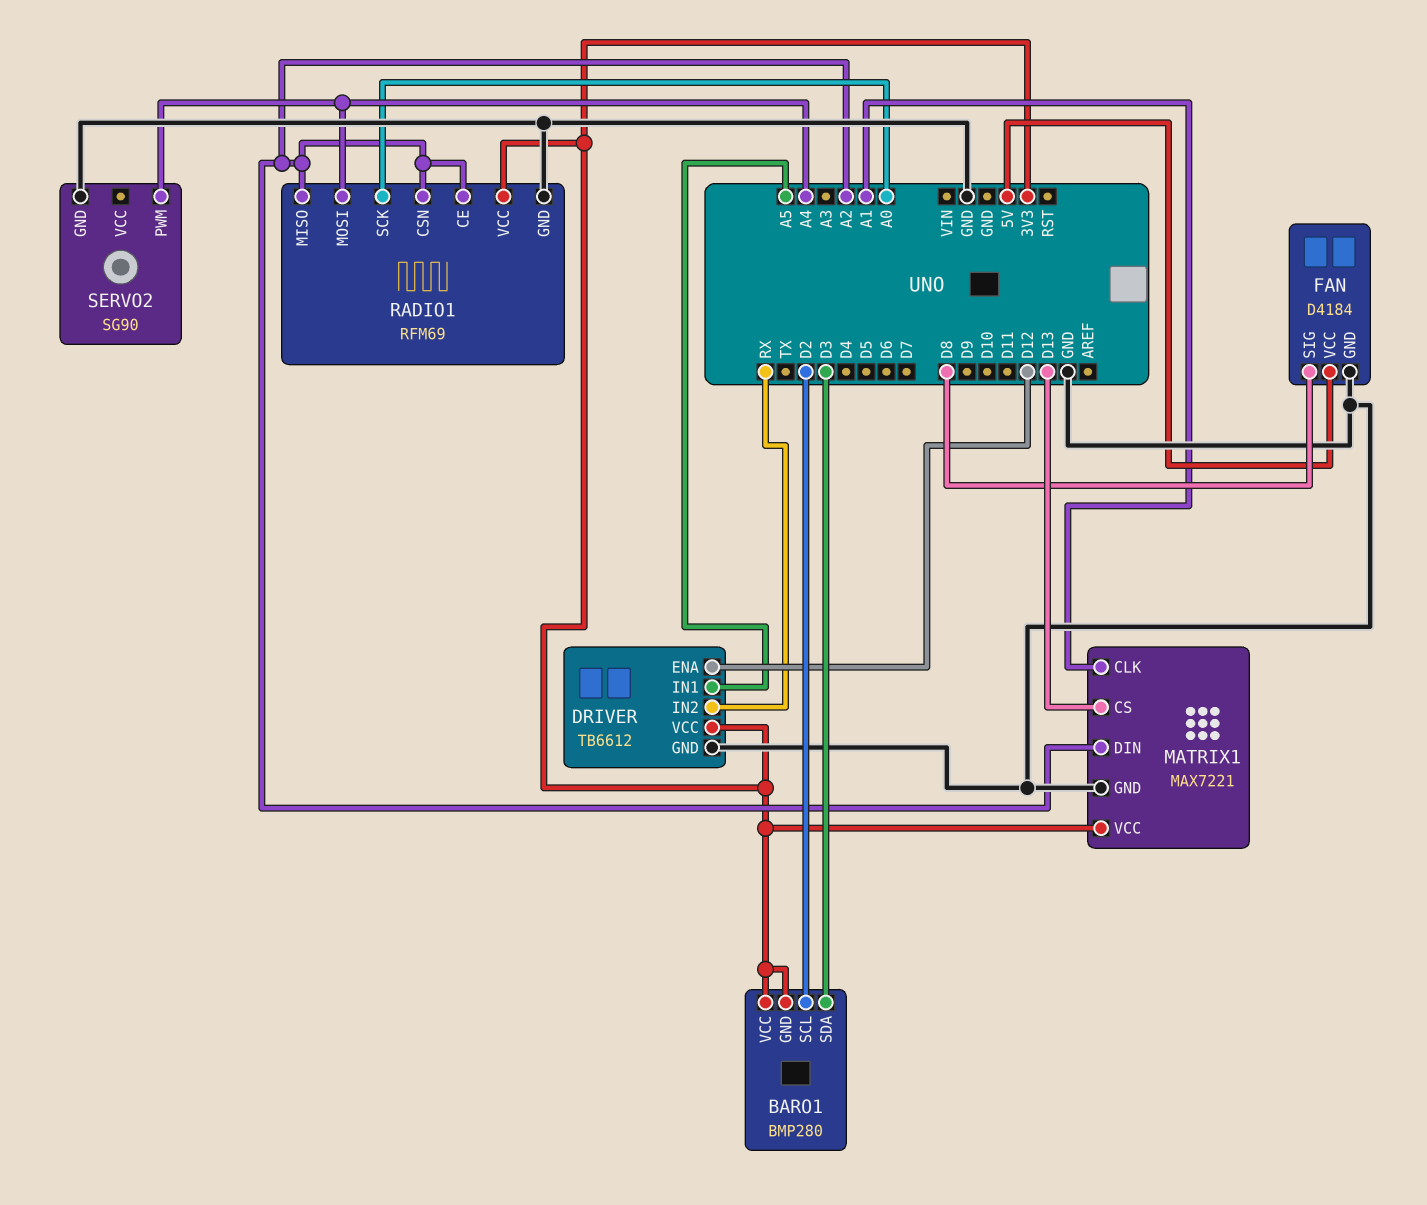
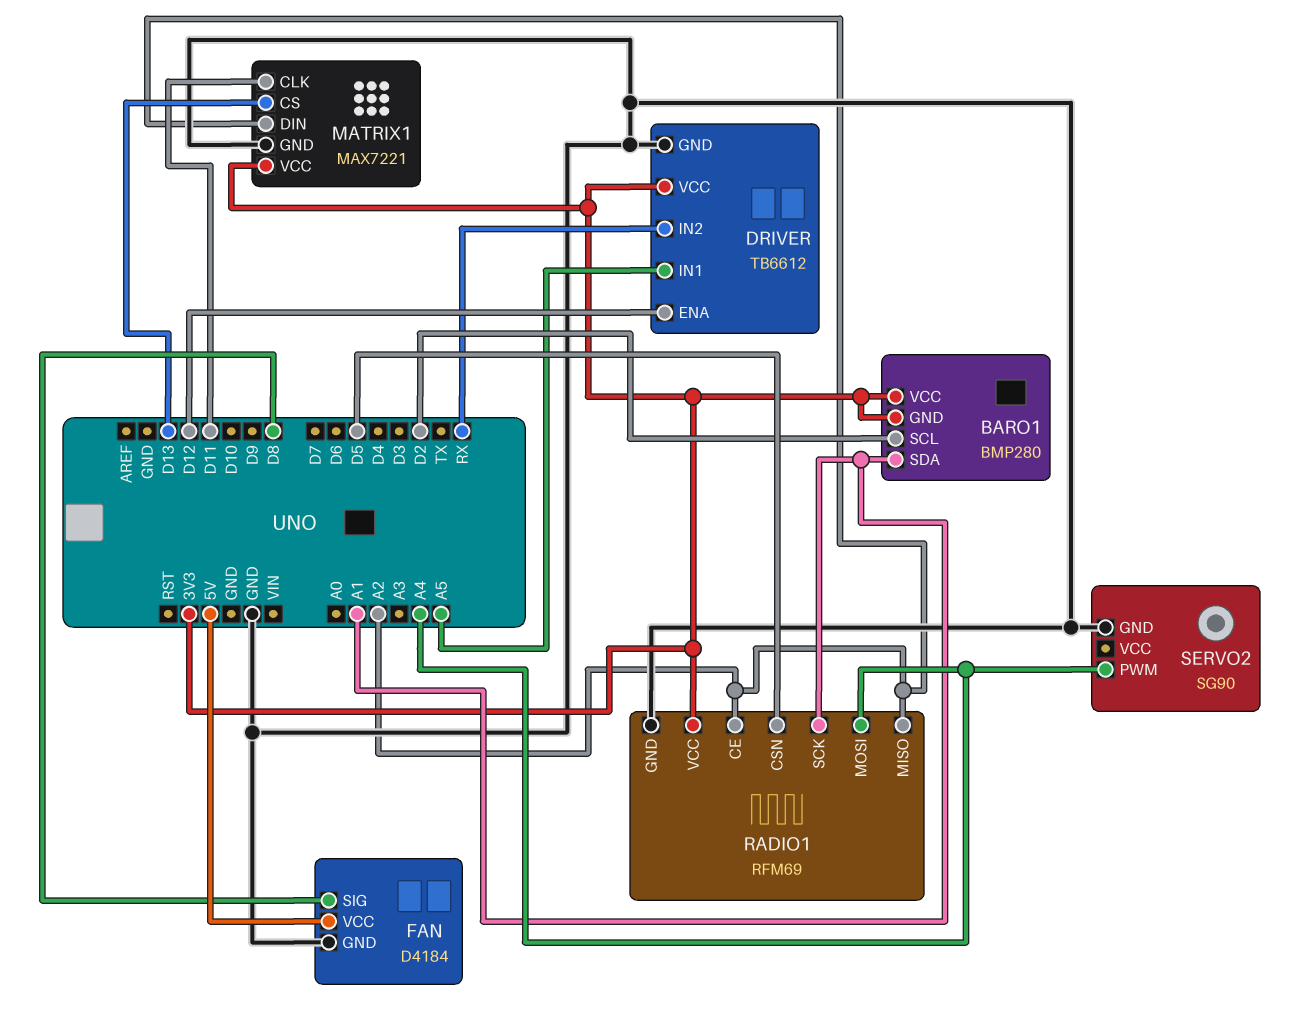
BARO1 pin SDA: D3 -> A1
MATRIX1 pin CLK: A1 -> D11
RADIO1 pin CSN: A2 -> D5
RADIO1 pin SCK: A0 -> A1

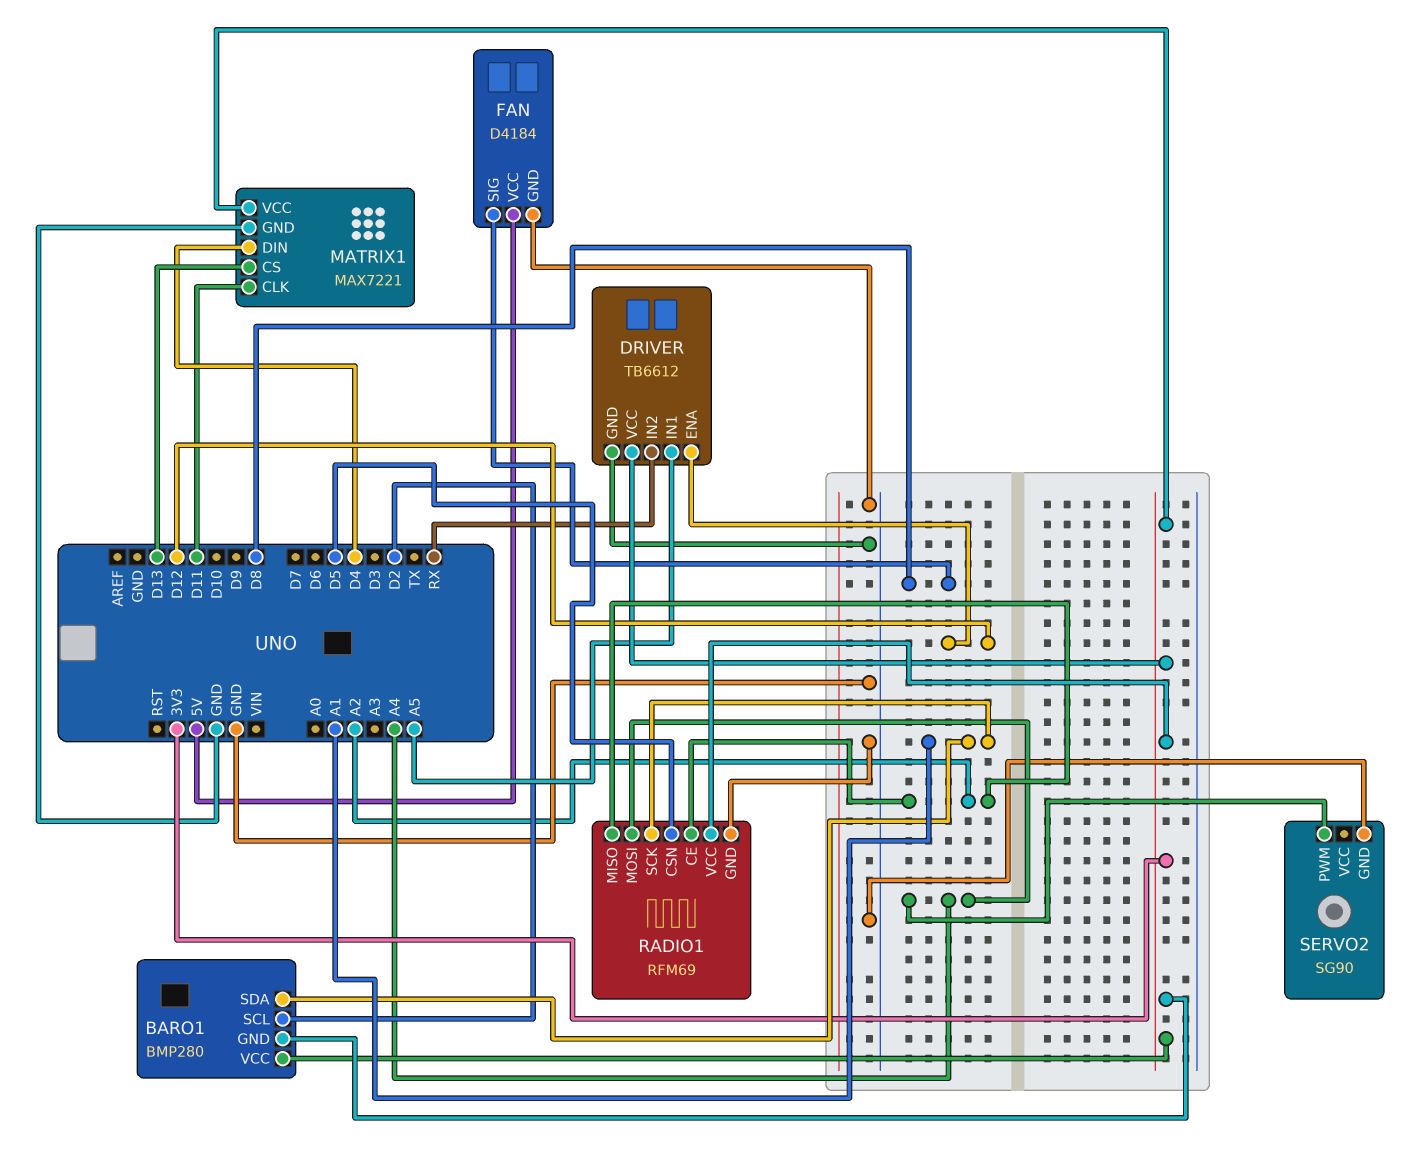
MATRIX1 pin DIN: A2 -> D4

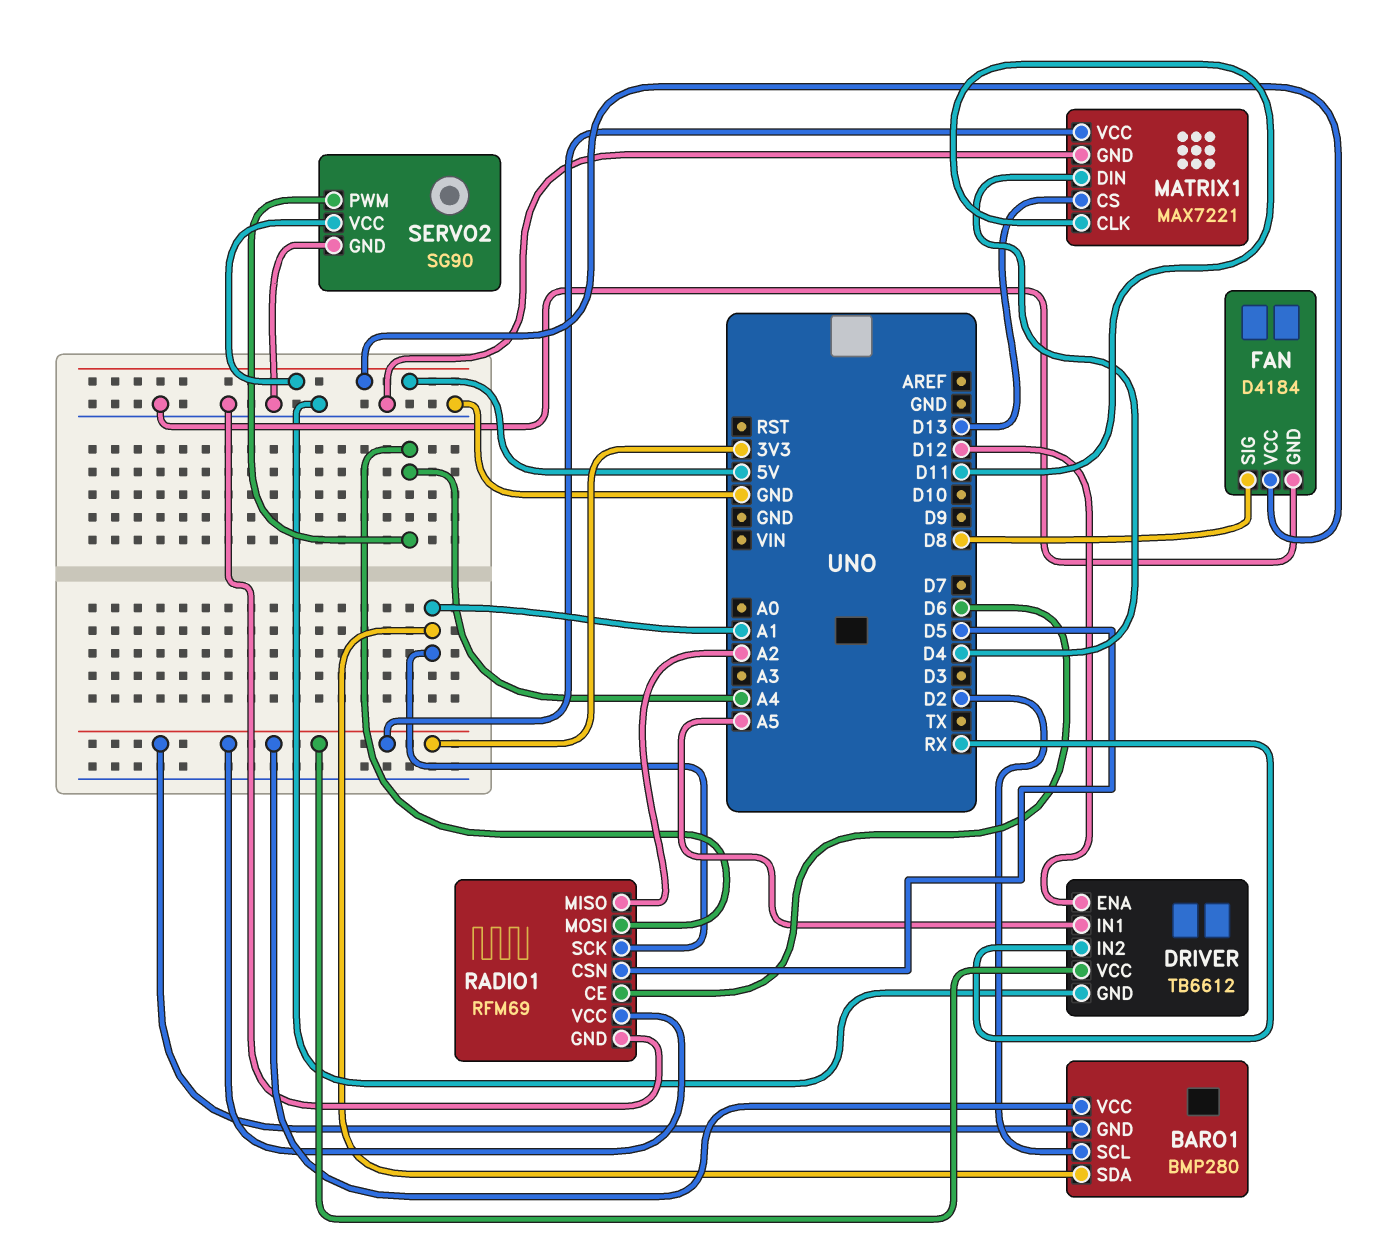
RADIO1 pin CE: A2 -> D6
SERVO2 pin VCC: none -> 5V

